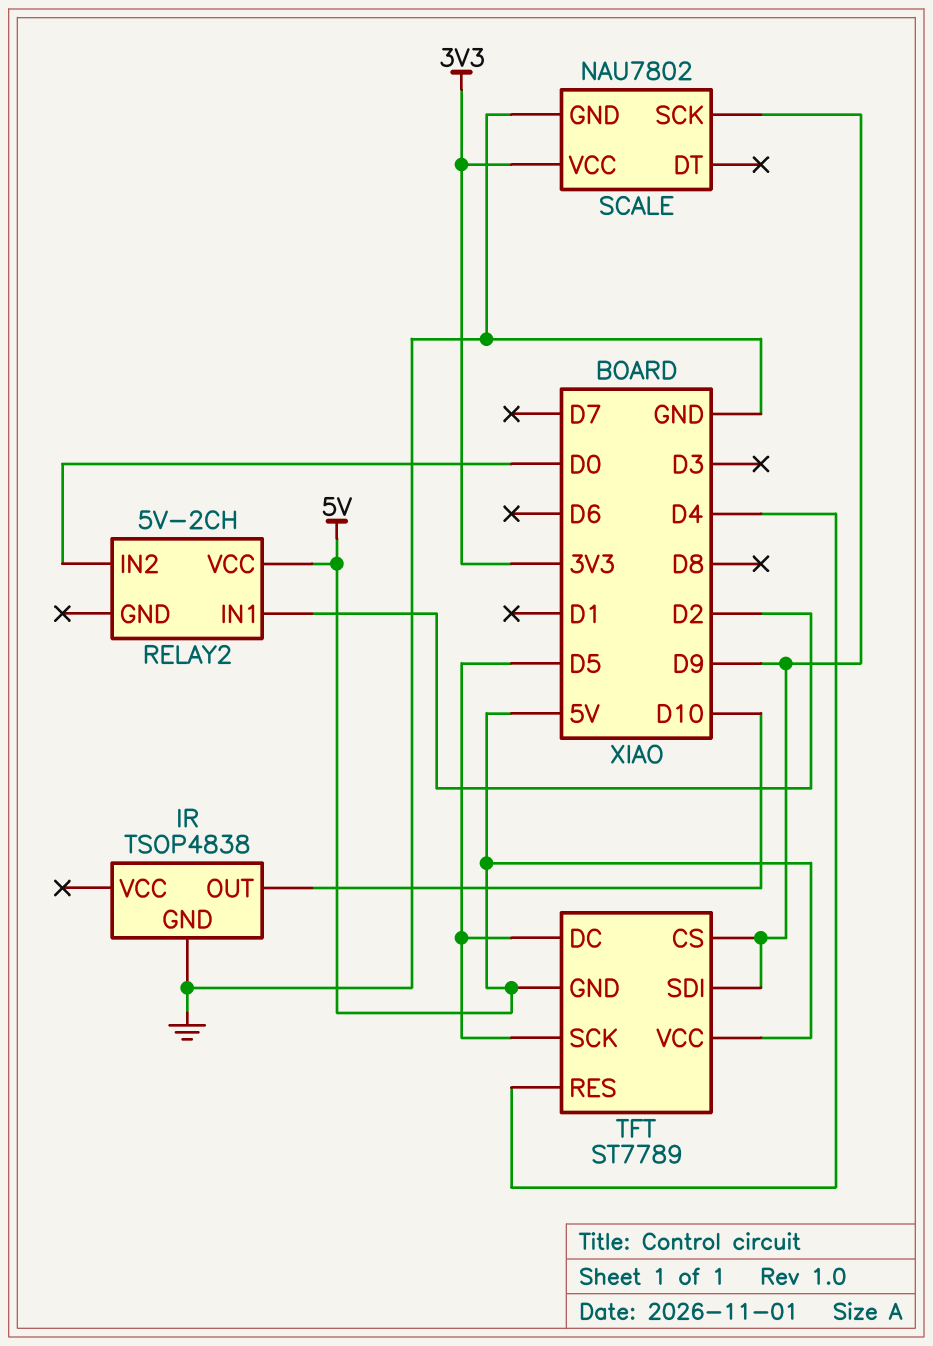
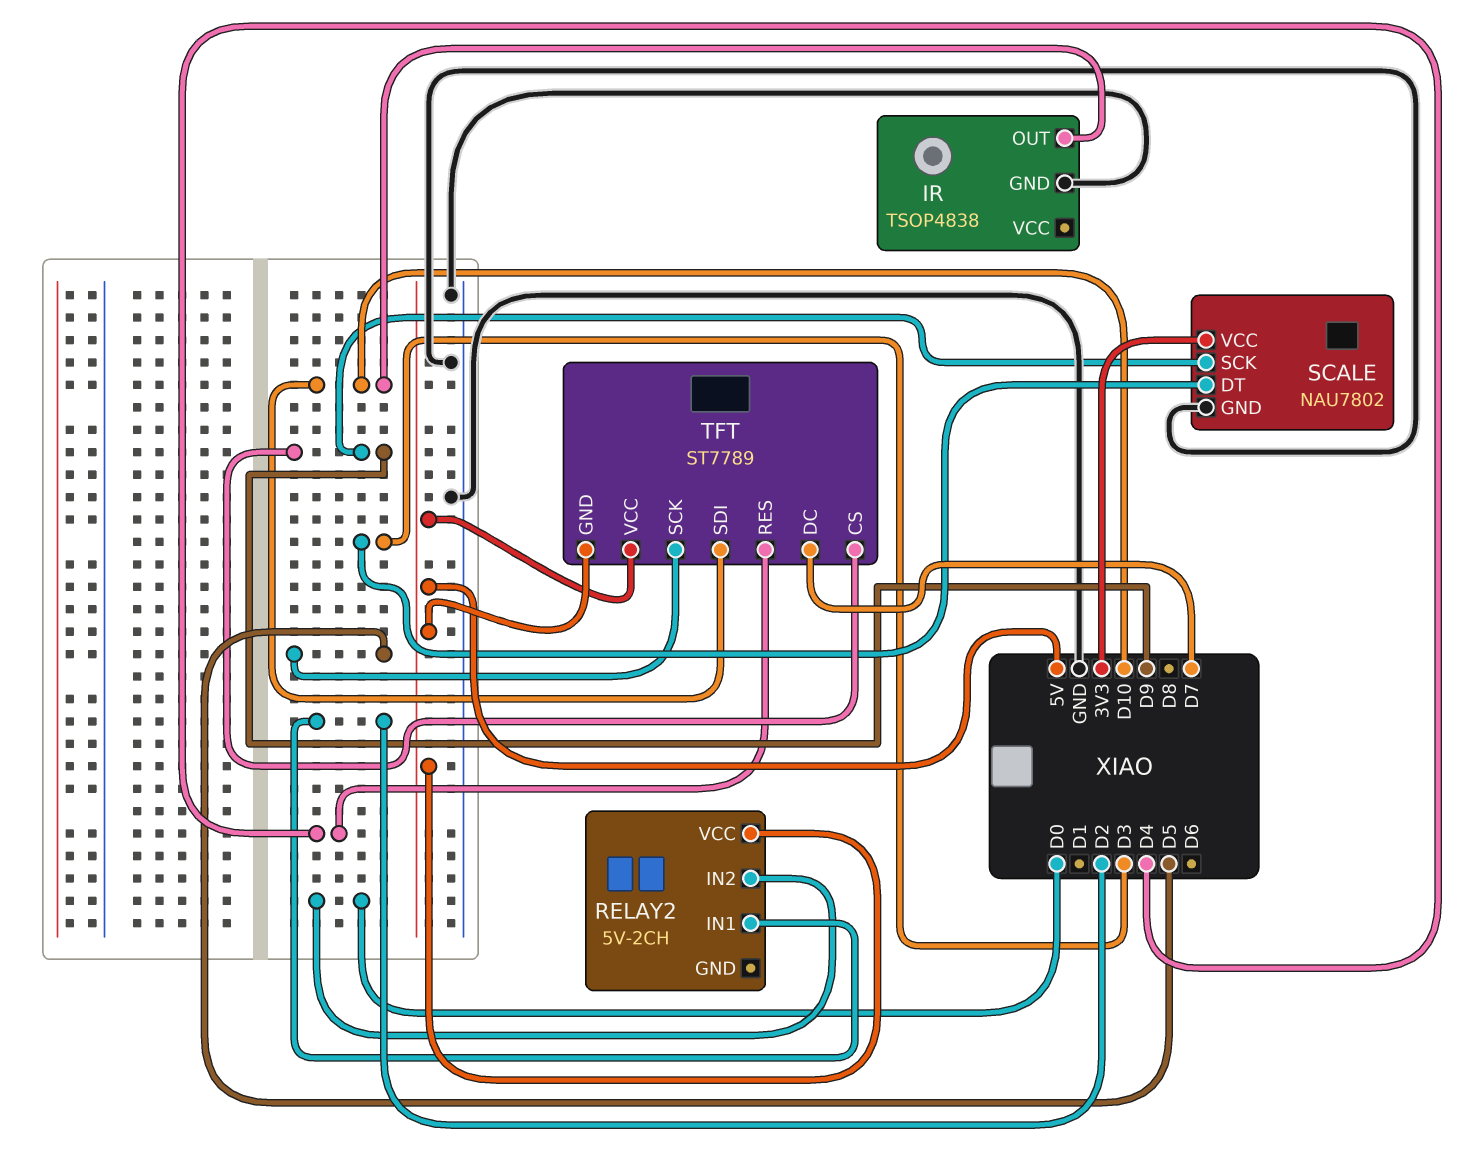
SCALE pin DT: none -> D3
TFT pin DC: D5 -> D7
TFT pin SDI: D9 -> D10

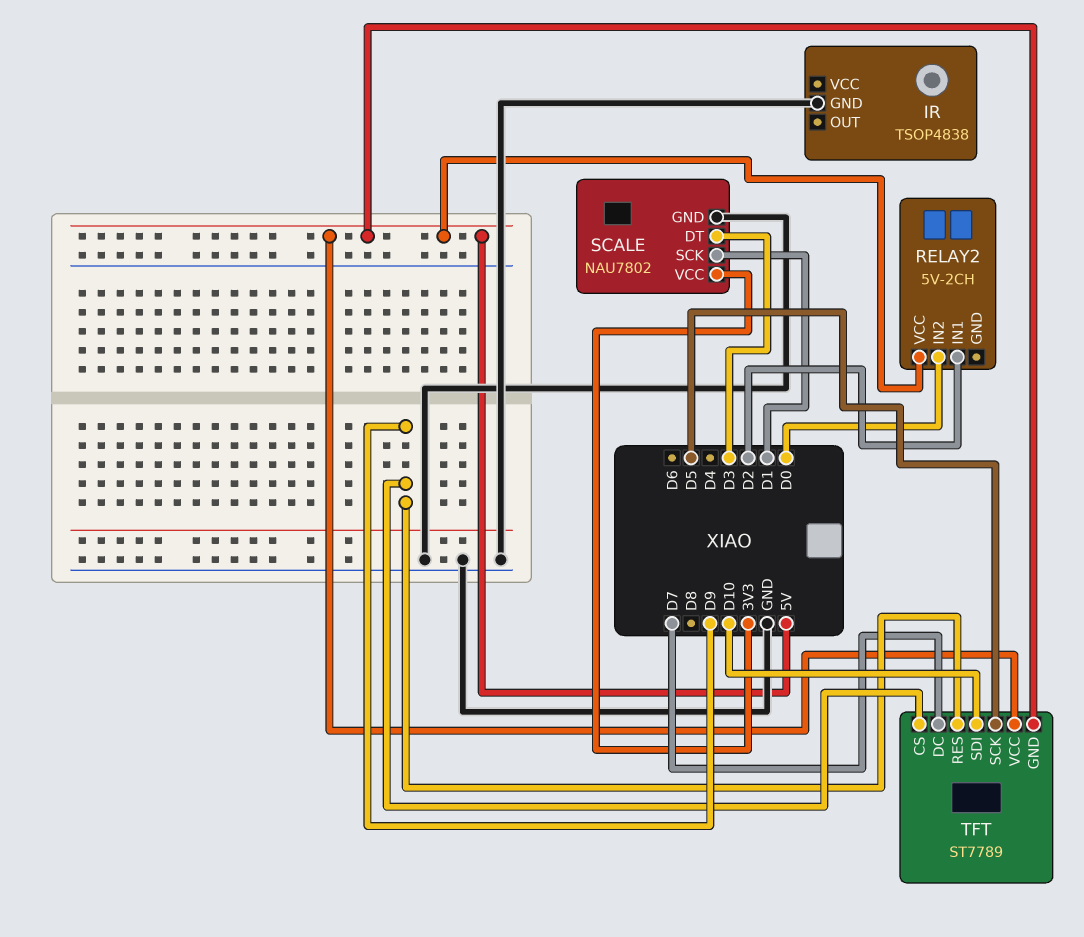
IR pin OUT: D10 -> none
SCALE pin SCK: D9 -> D1
TFT pin RES: D4 -> D9

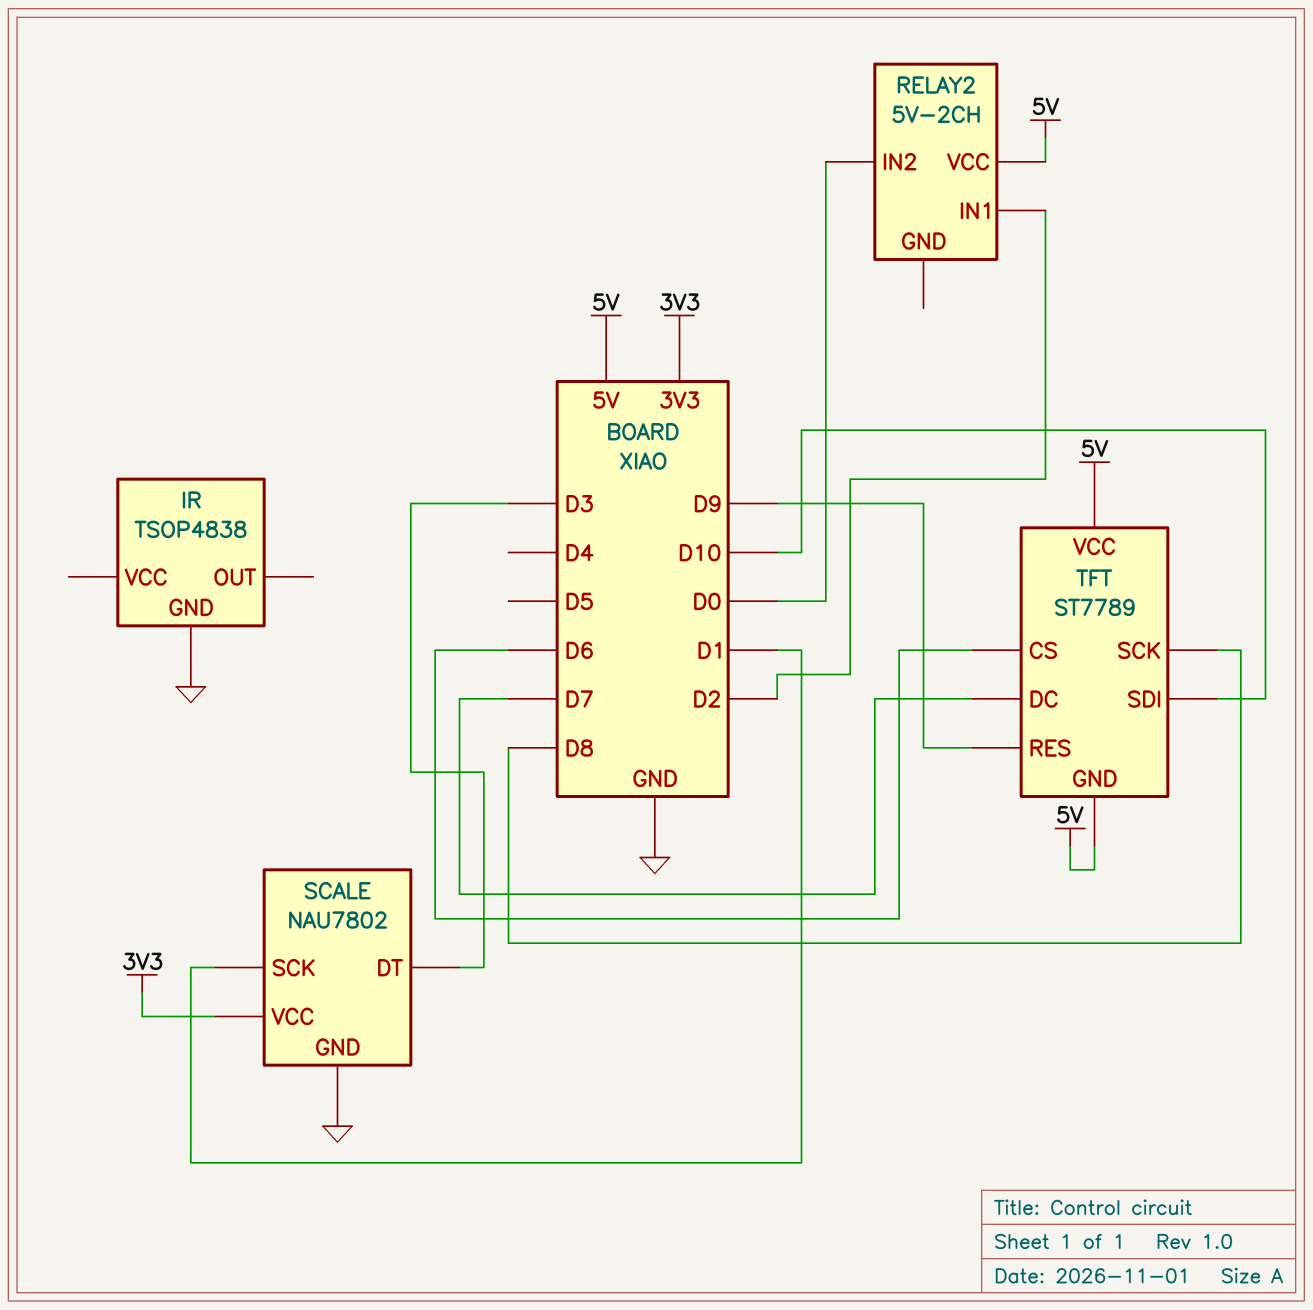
TFT pin CS: D9 -> D6
TFT pin SCK: D5 -> D8

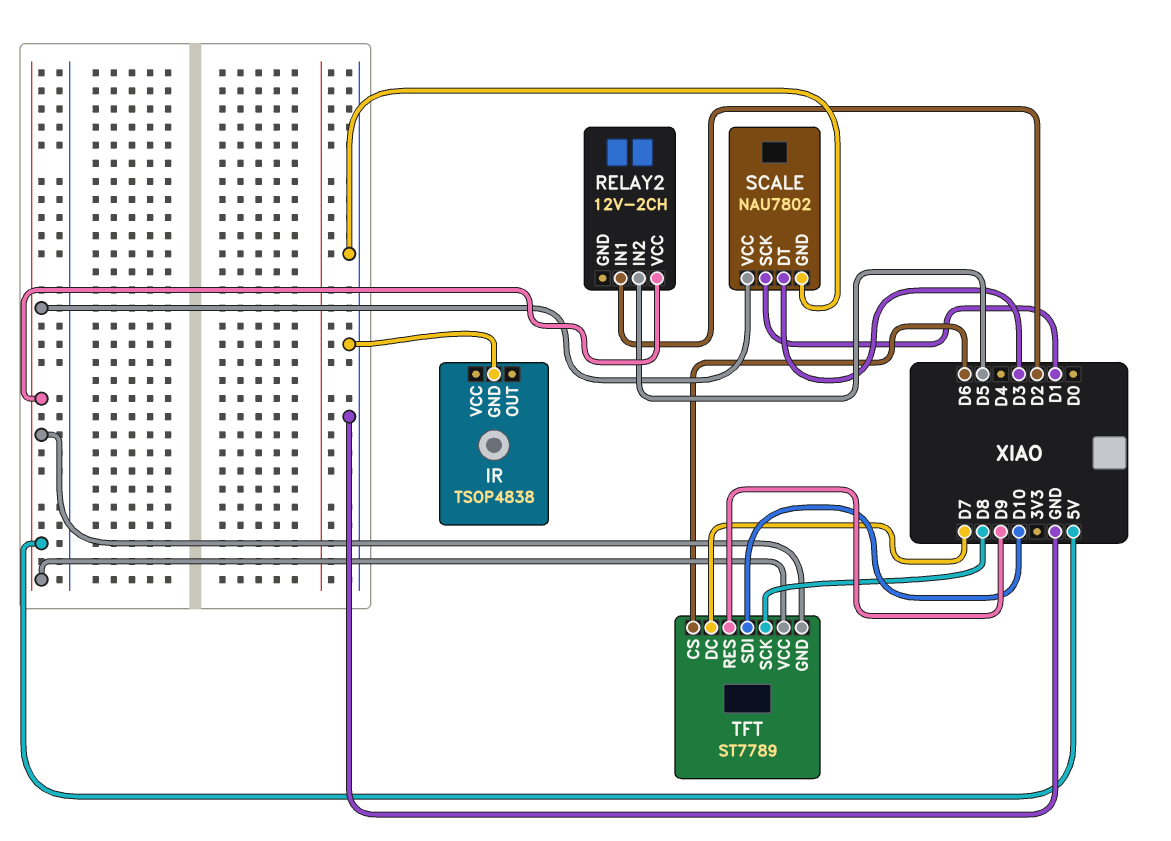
RELAY2: 5V-2CH -> 12V-2CH
RELAY2 pin IN2: D0 -> D5
SCALE pin VCC: 3V3 -> 5V

